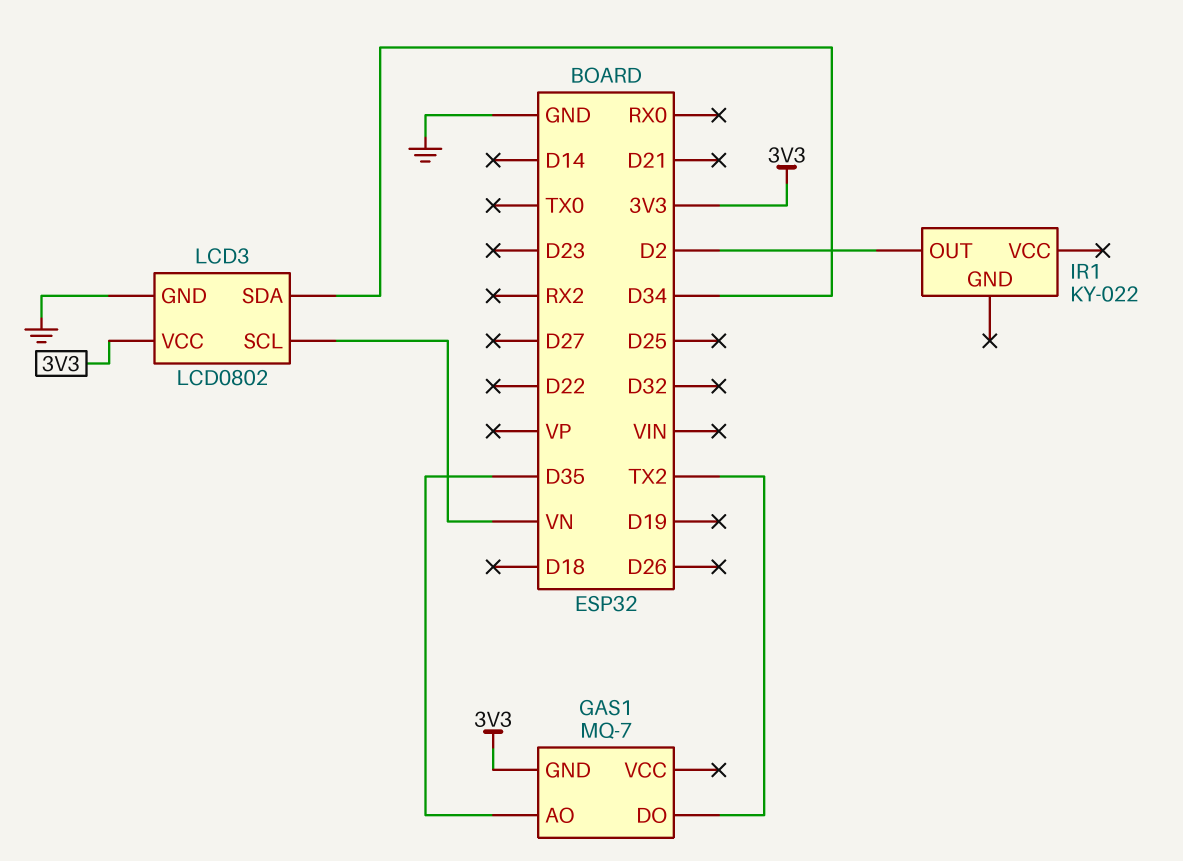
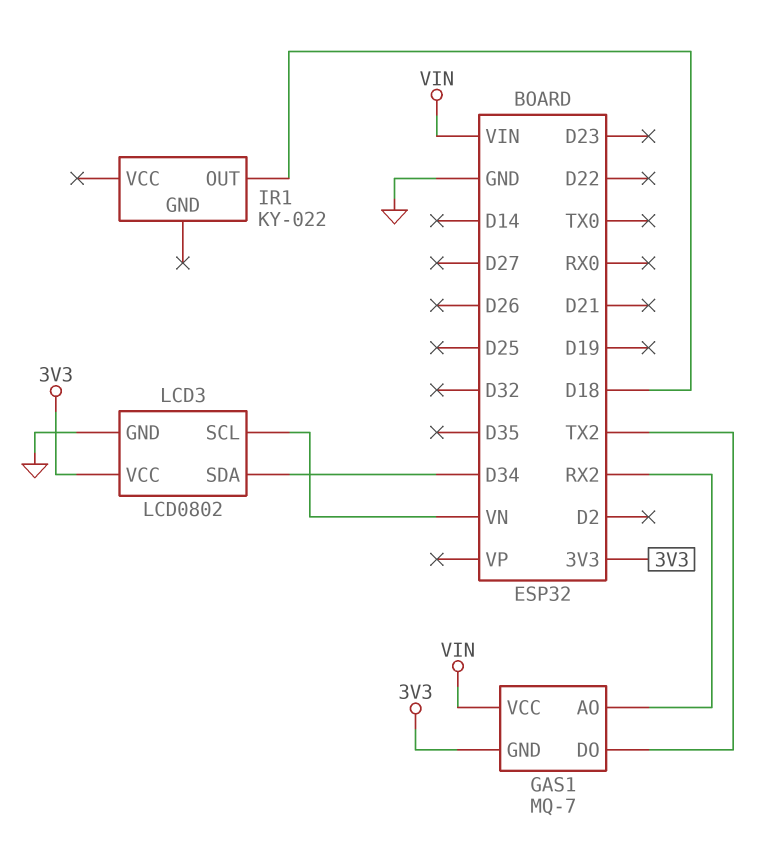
GAS1 pin AO: D35 -> RX2
GAS1 pin VCC: none -> VIN
IR1 pin OUT: D2 -> D18

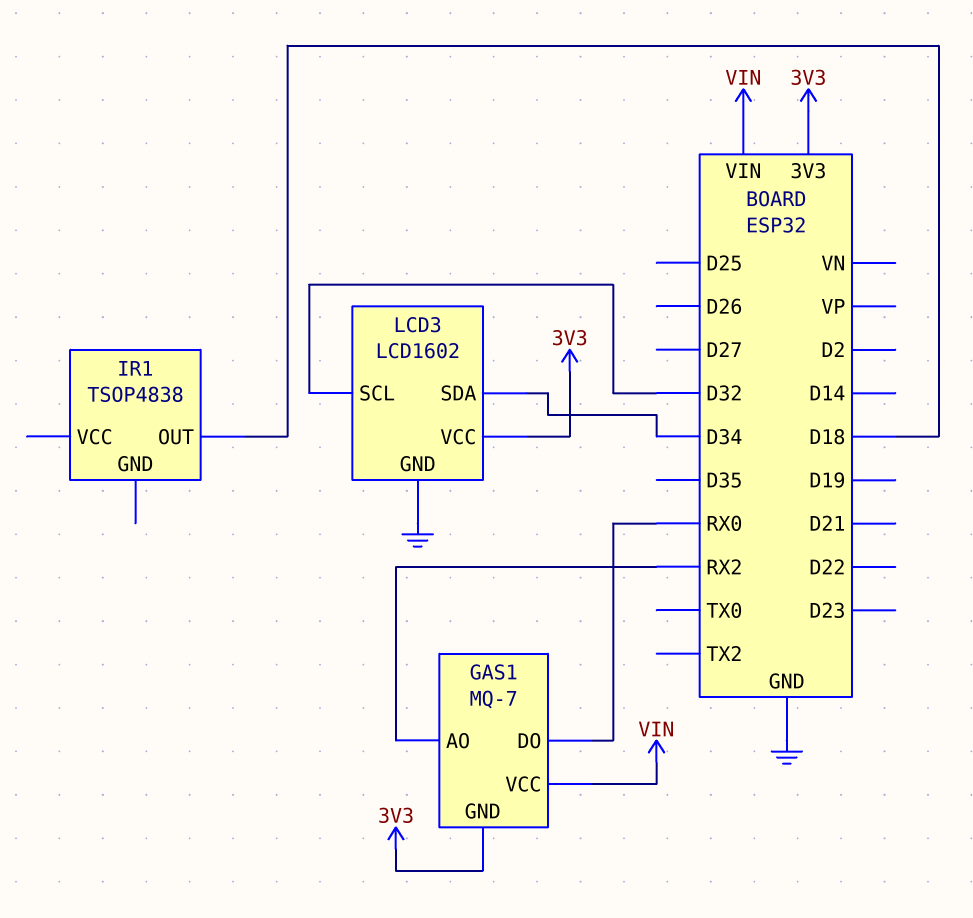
GAS1 pin DO: TX2 -> RX0
IR1: KY-022 -> TSOP4838
LCD3: LCD0802 -> LCD1602
LCD3 pin SCL: VN -> D32

